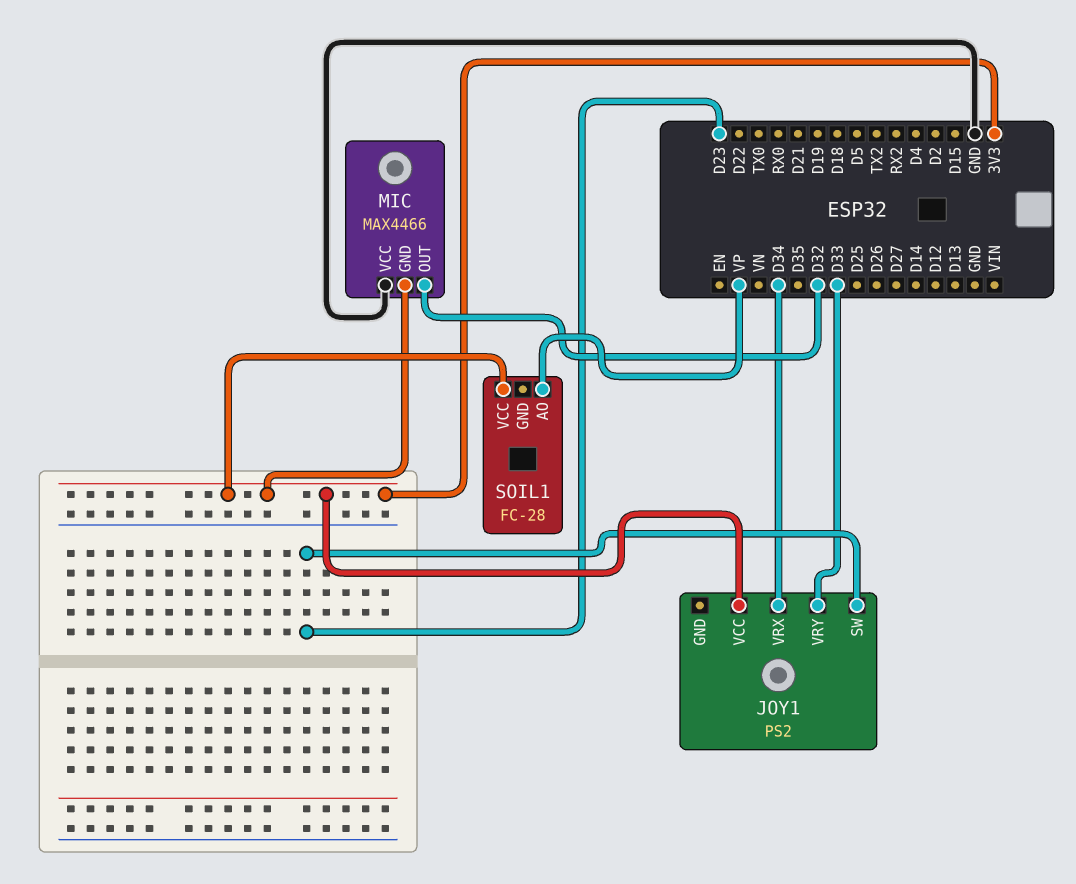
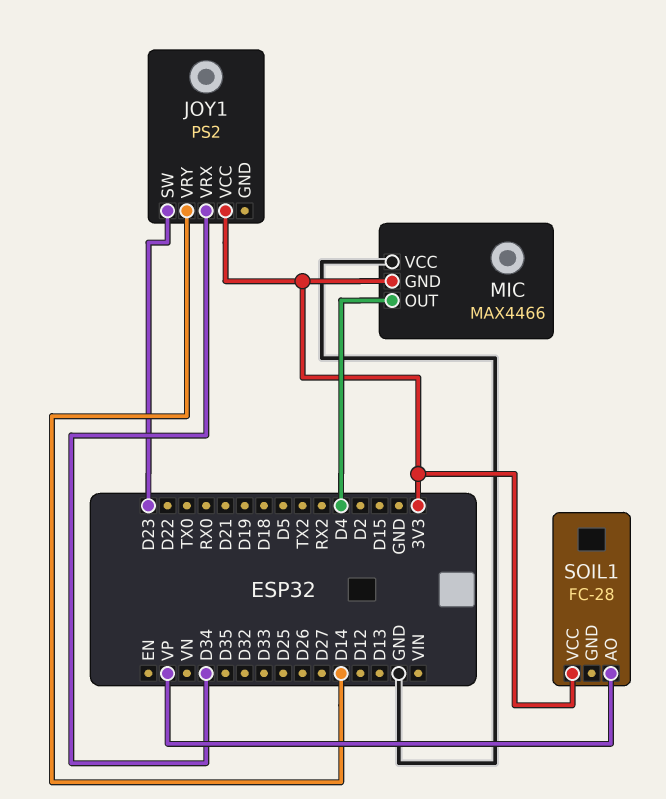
JOY1 pin VRY: D33 -> D14
MIC pin OUT: D32 -> D4

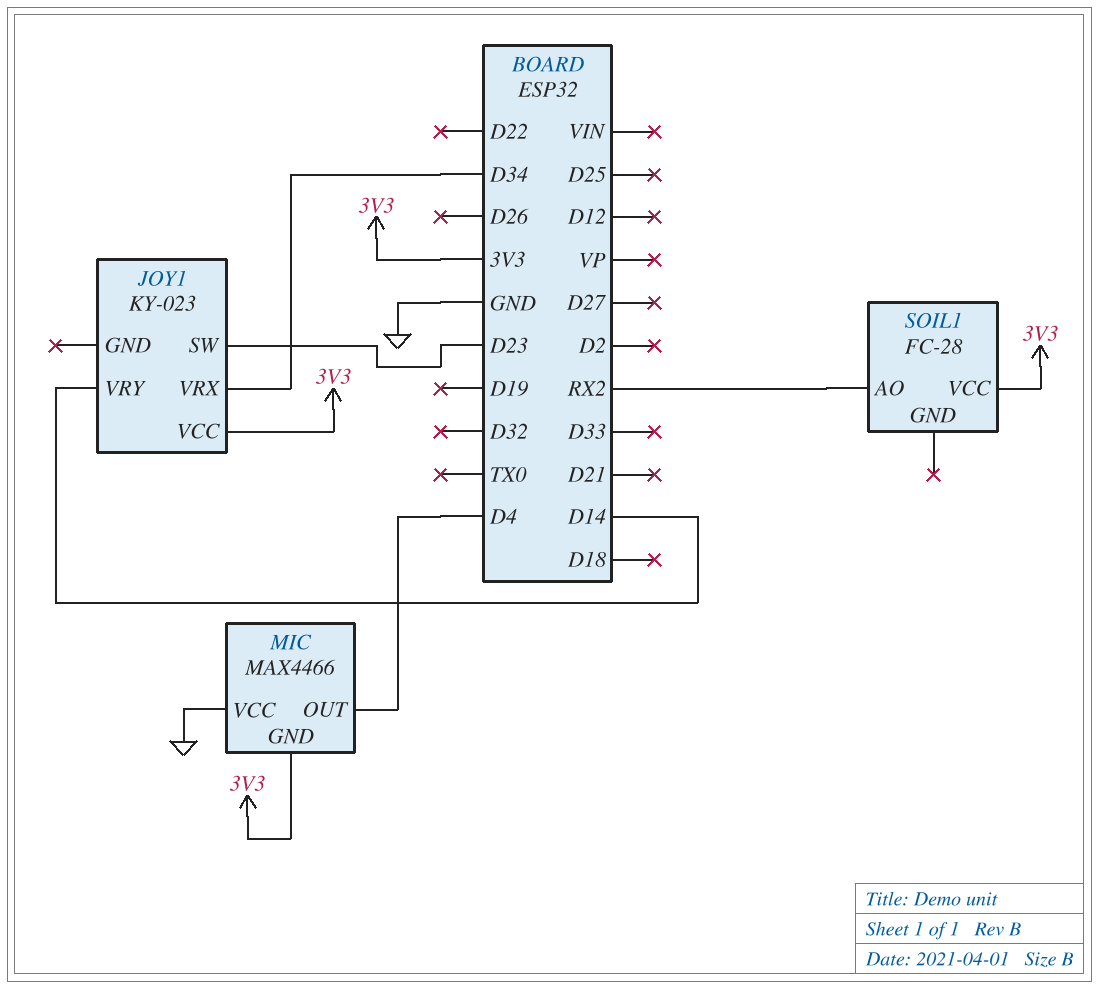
JOY1: PS2 -> KY-023
SOIL1 pin AO: VP -> RX2

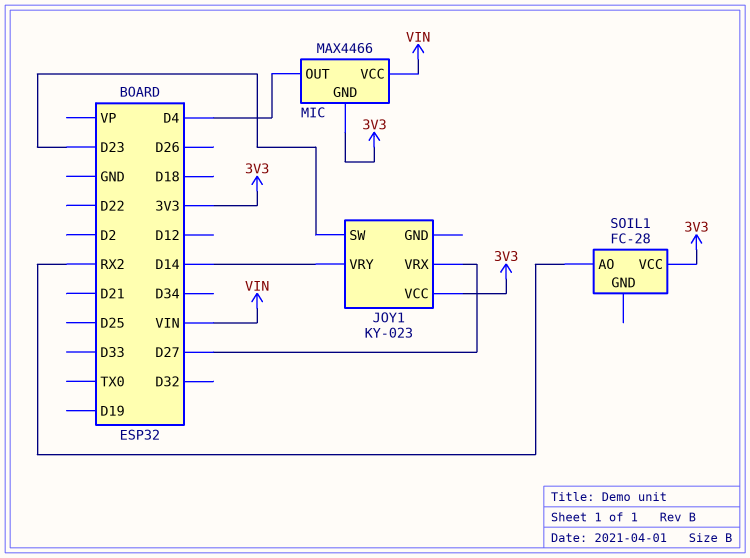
JOY1 pin VRX: D34 -> D27
MIC pin VCC: GND -> VIN

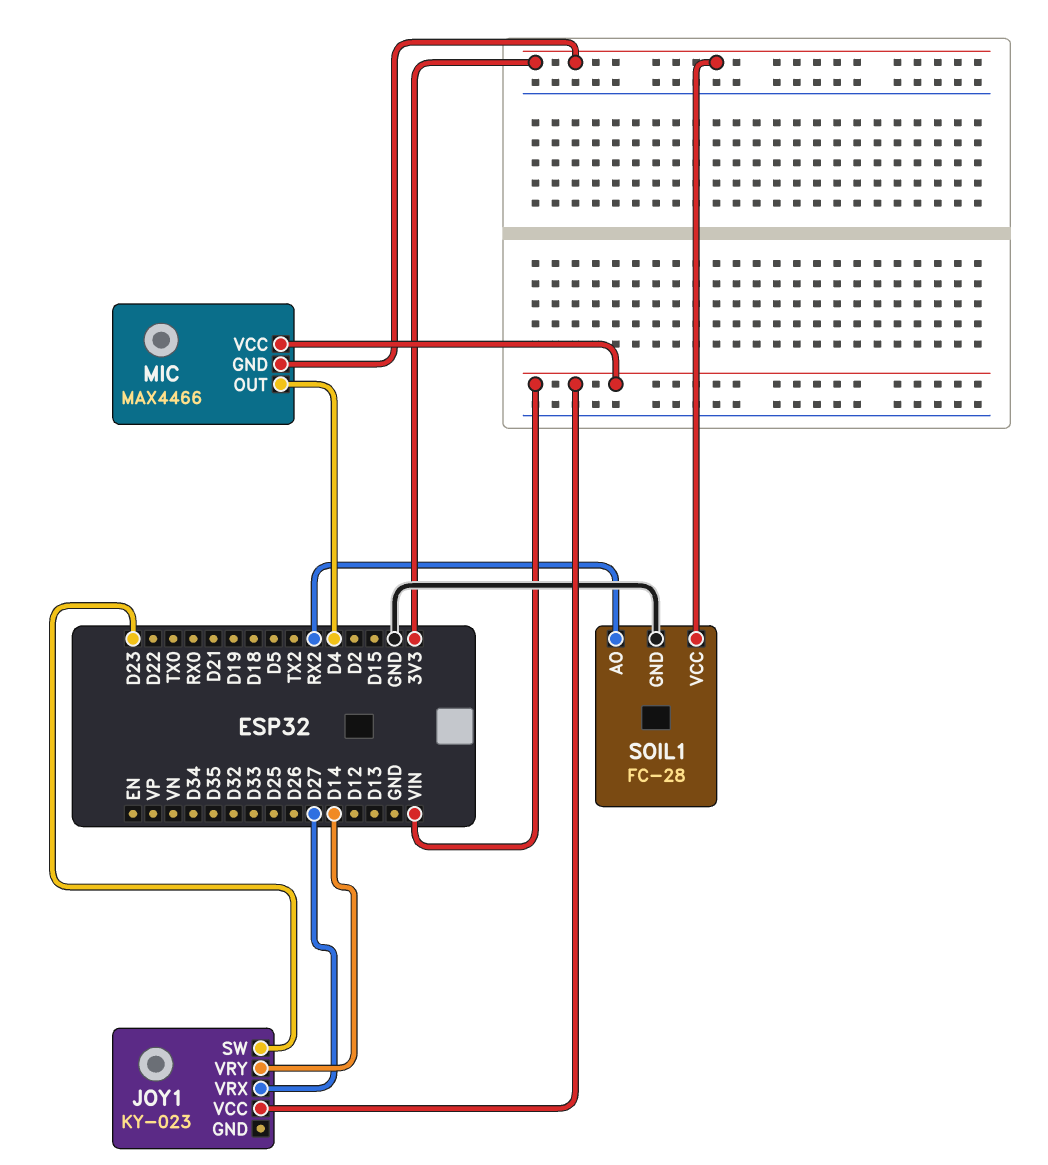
JOY1 pin VCC: 3V3 -> VIN
SOIL1 pin GND: none -> GND

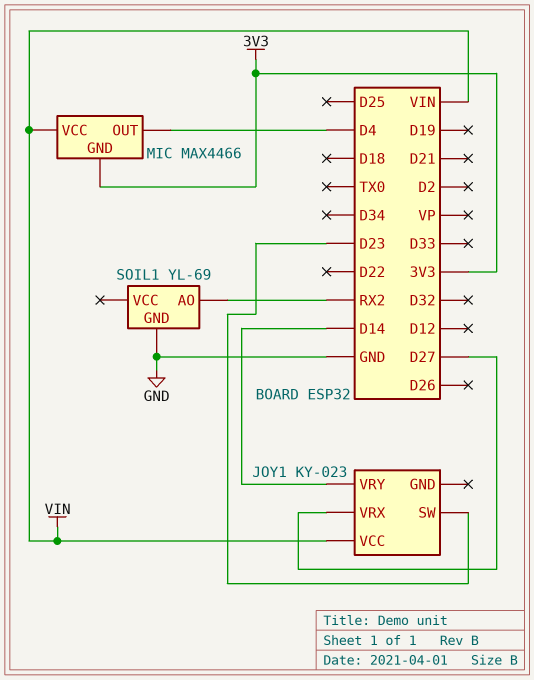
SOIL1: FC-28 -> YL-69
SOIL1 pin VCC: 3V3 -> none

